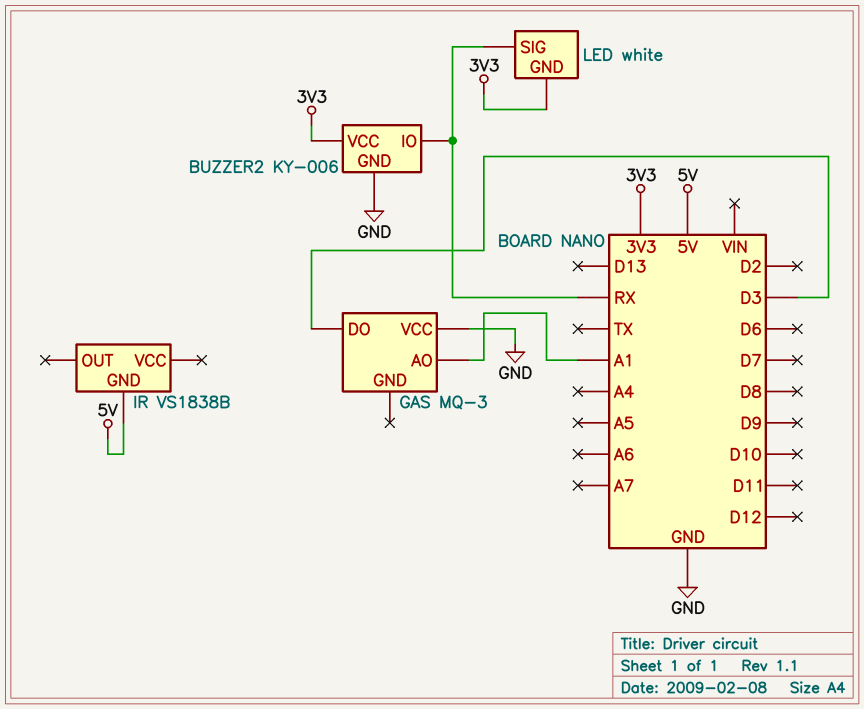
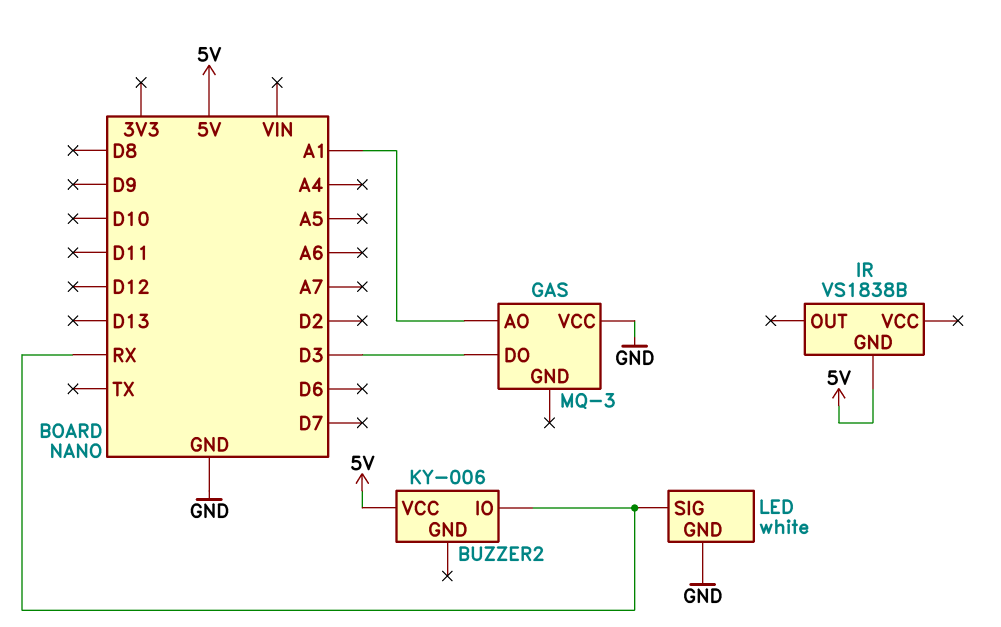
BUZZER2 pin GND: GND -> none
BUZZER2 pin VCC: 3V3 -> 5V
LED pin GND: 3V3 -> GND

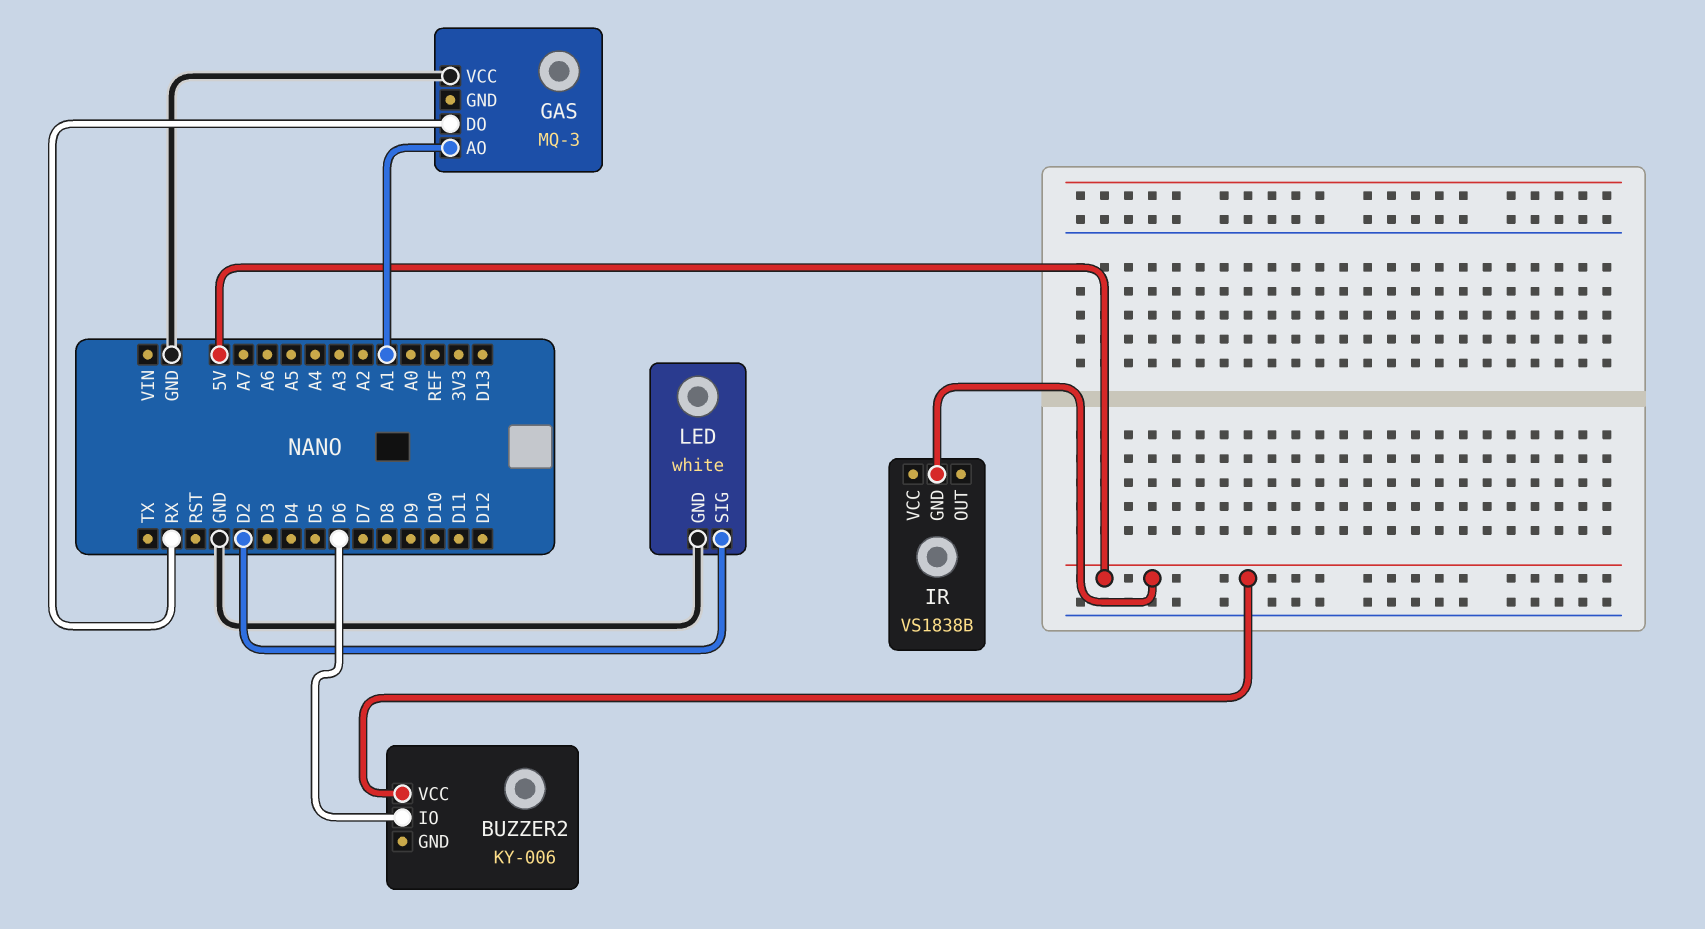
BUZZER2 pin IO: RX -> D6
GAS pin DO: D3 -> RX
LED pin SIG: RX -> D2

